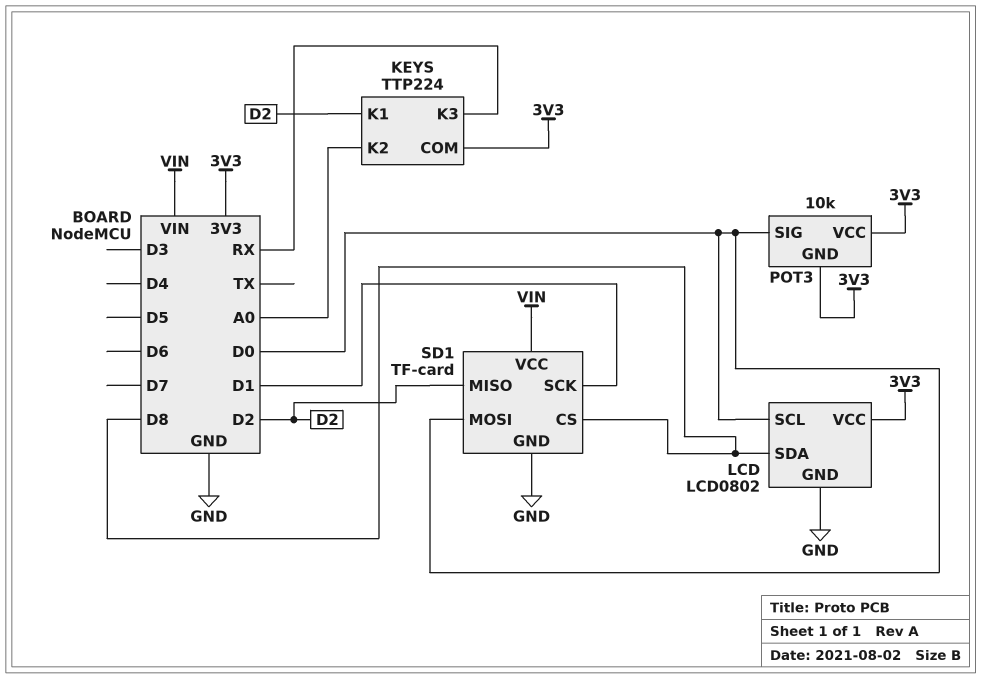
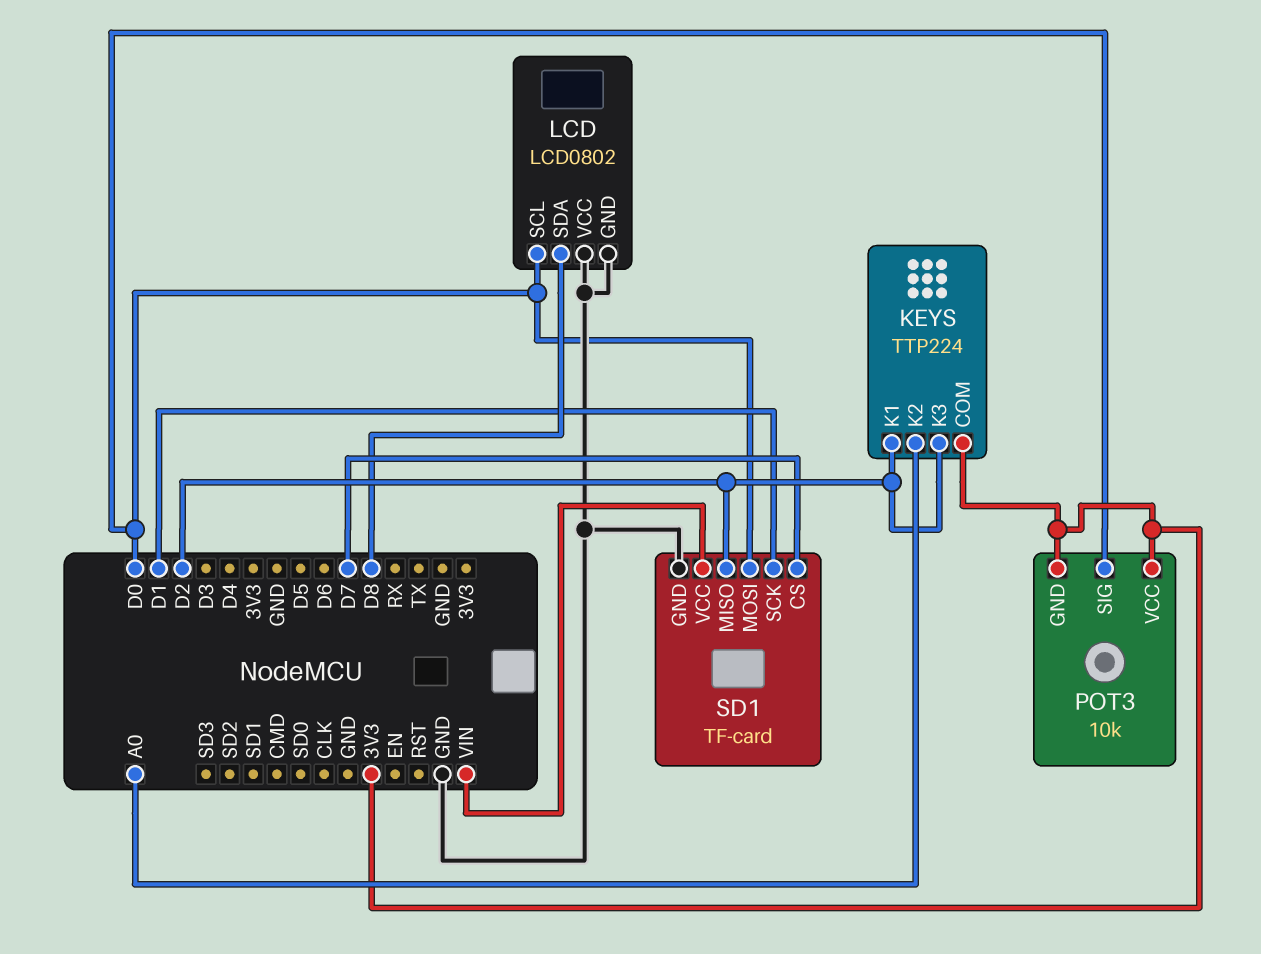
KEYS pin K3: RX -> D2
LCD pin VCC: 3V3 -> GND
SD1 pin CS: D8 -> D7

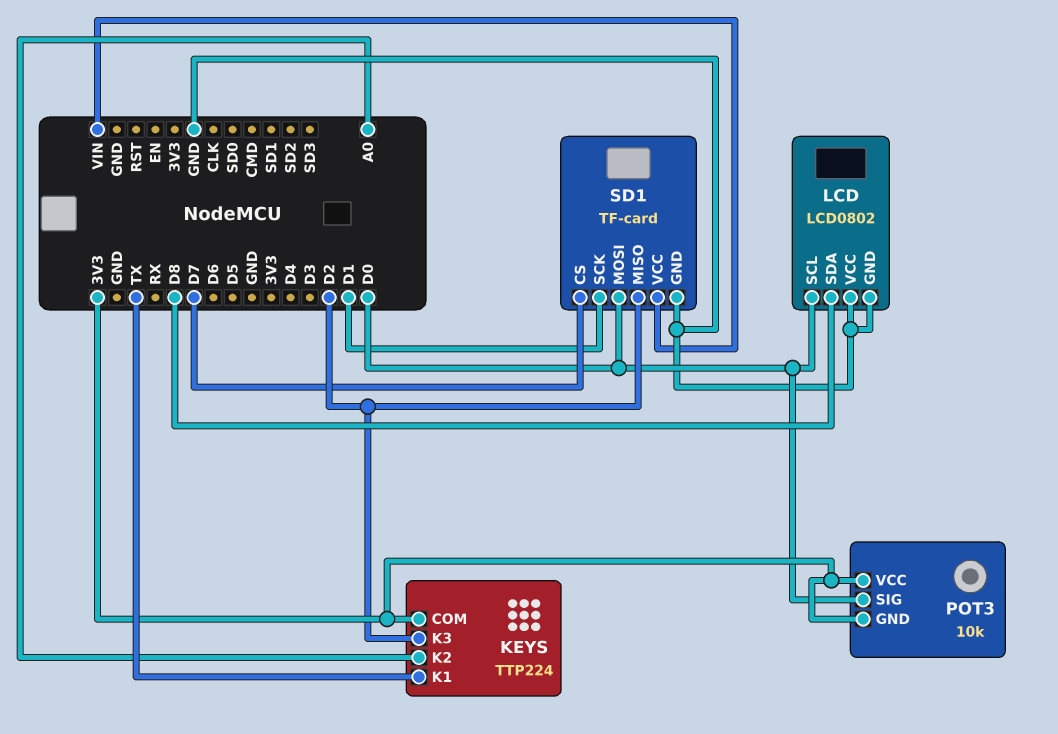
KEYS pin K1: D2 -> TX

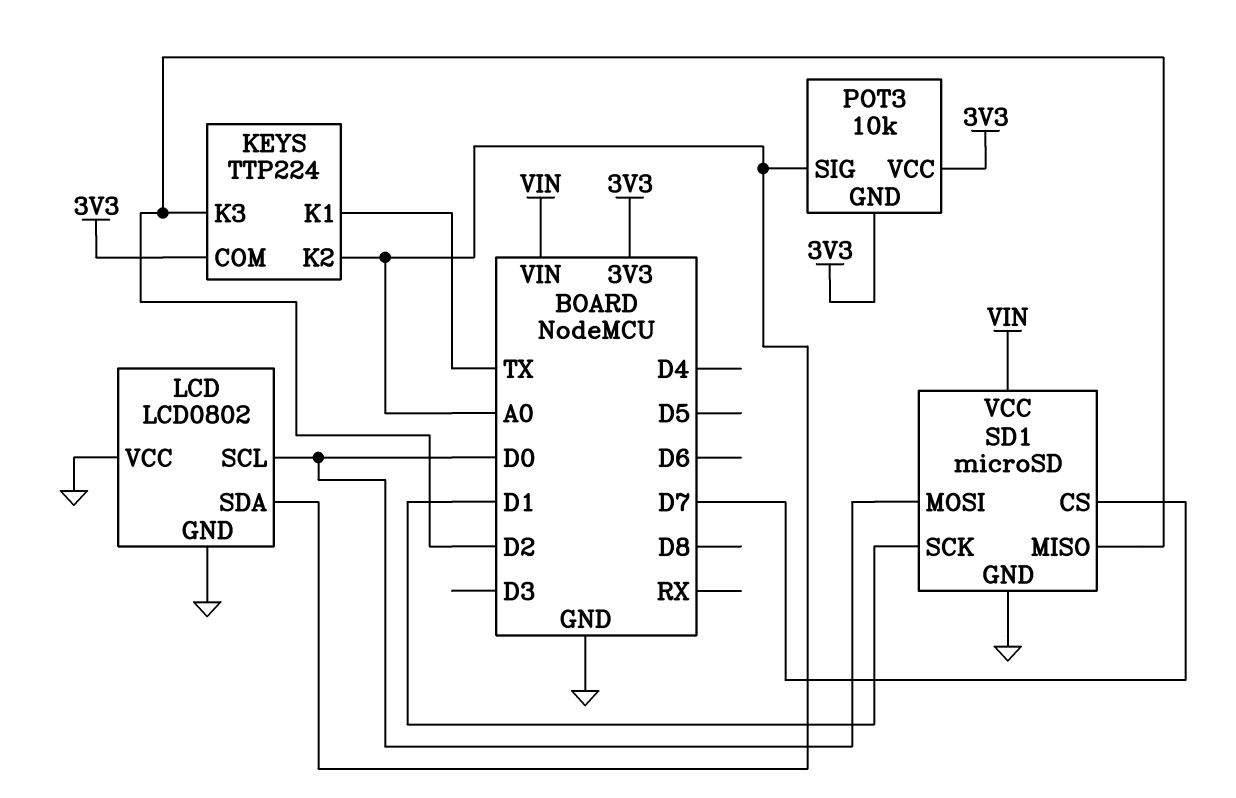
LCD pin SDA: D8 -> A0
POT3 pin SIG: D0 -> A0
SD1: TF-card -> microSD

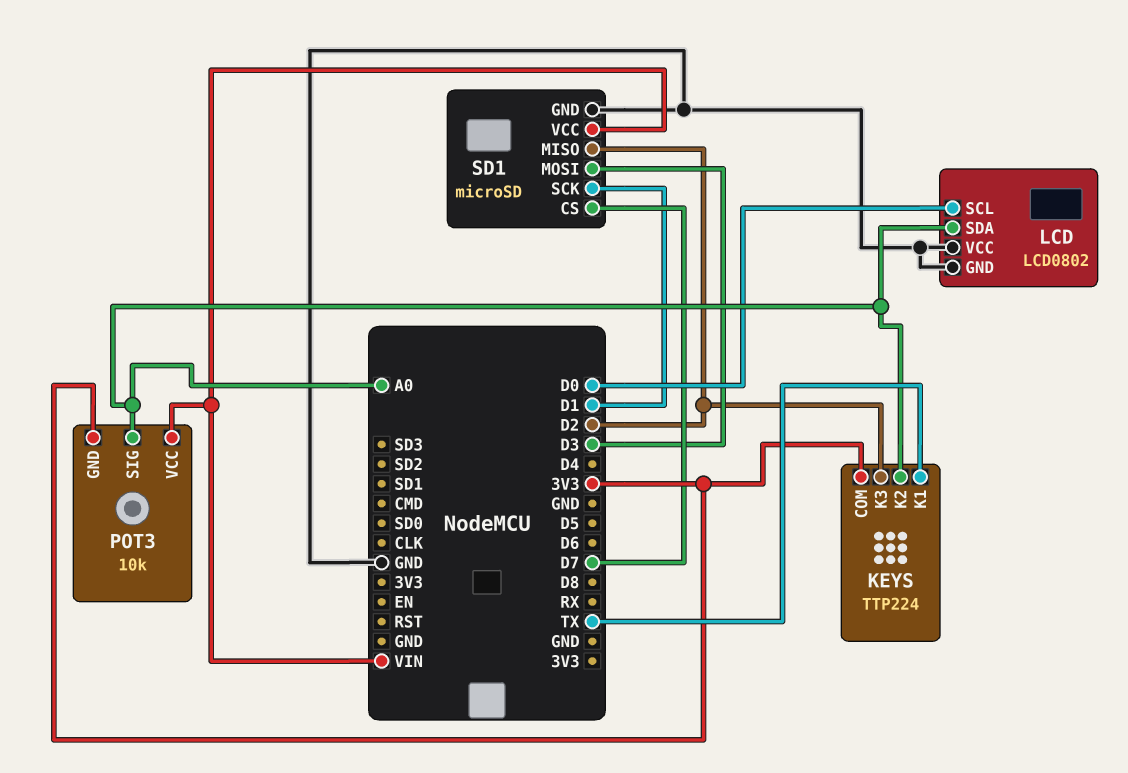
POT3 pin VCC: 3V3 -> VIN
SD1 pin MOSI: D0 -> D3

